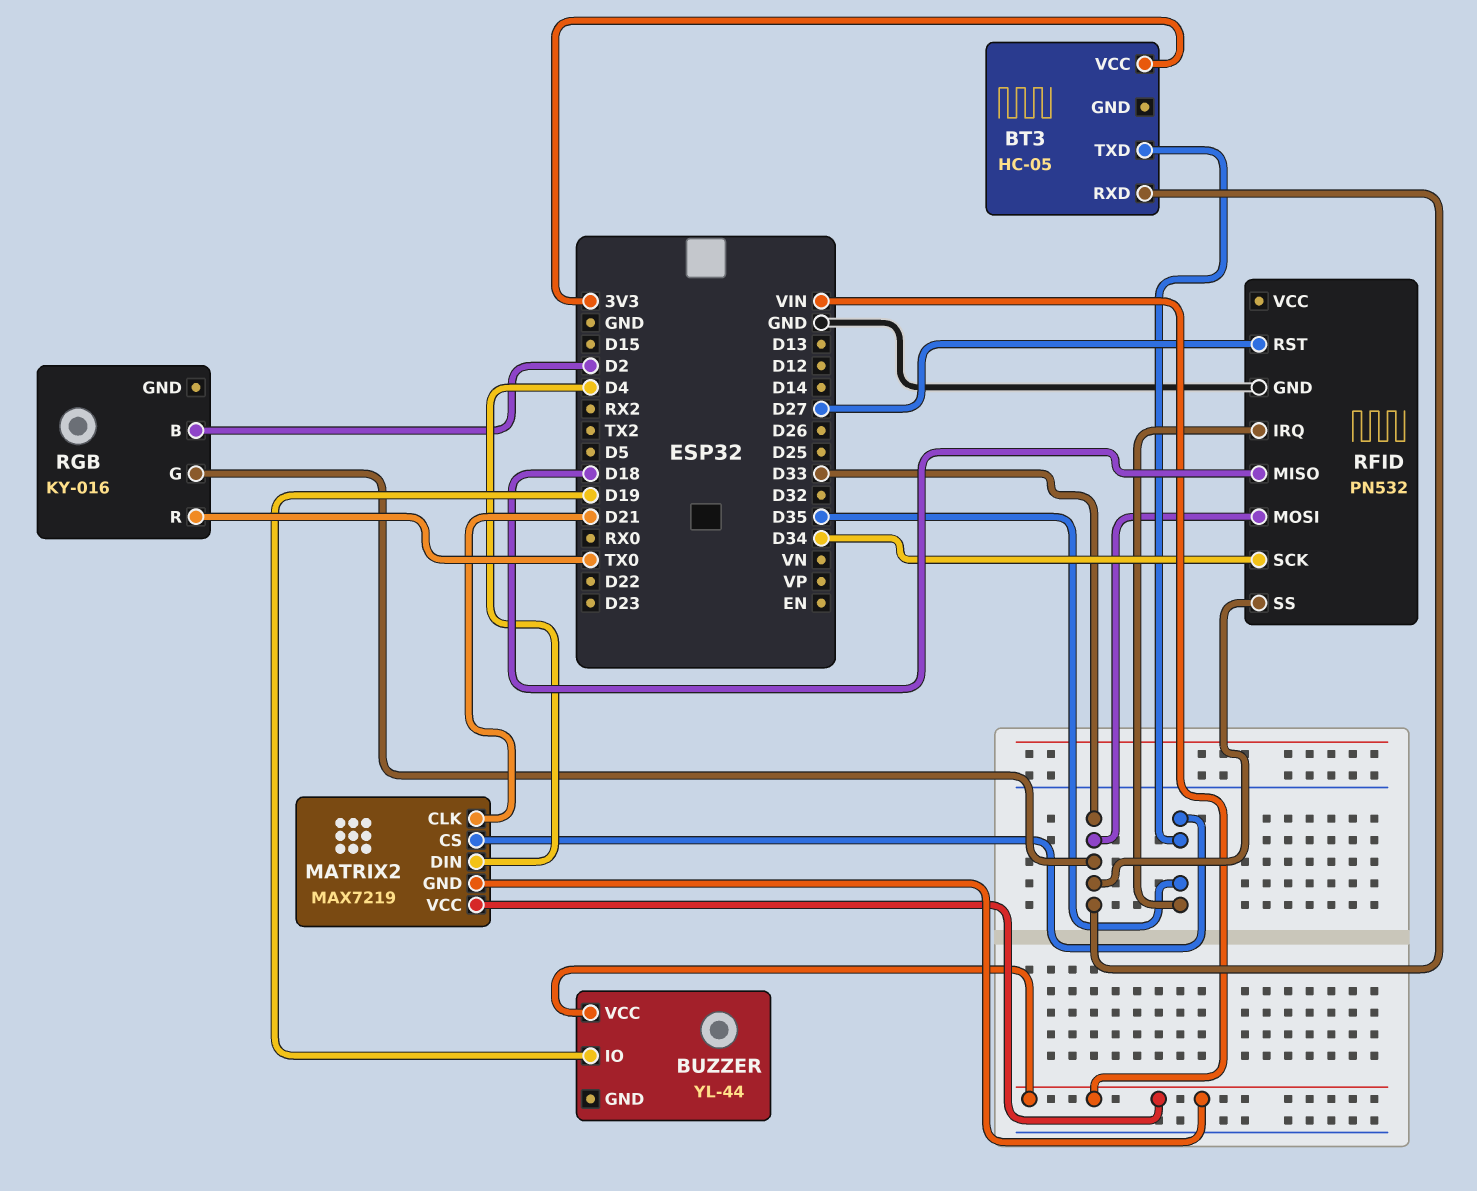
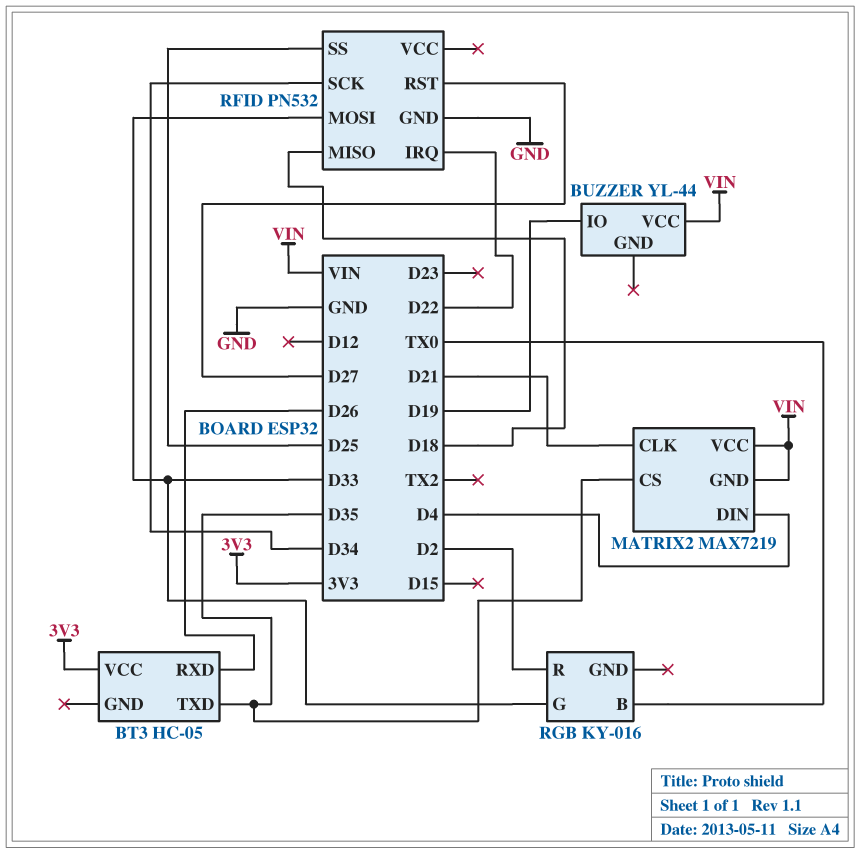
BT3 pin RXD: D33 -> D26
RFID pin IRQ: D35 -> D22
RFID pin SS: D33 -> D25
RGB pin B: D2 -> TX0
RGB pin R: TX0 -> D2

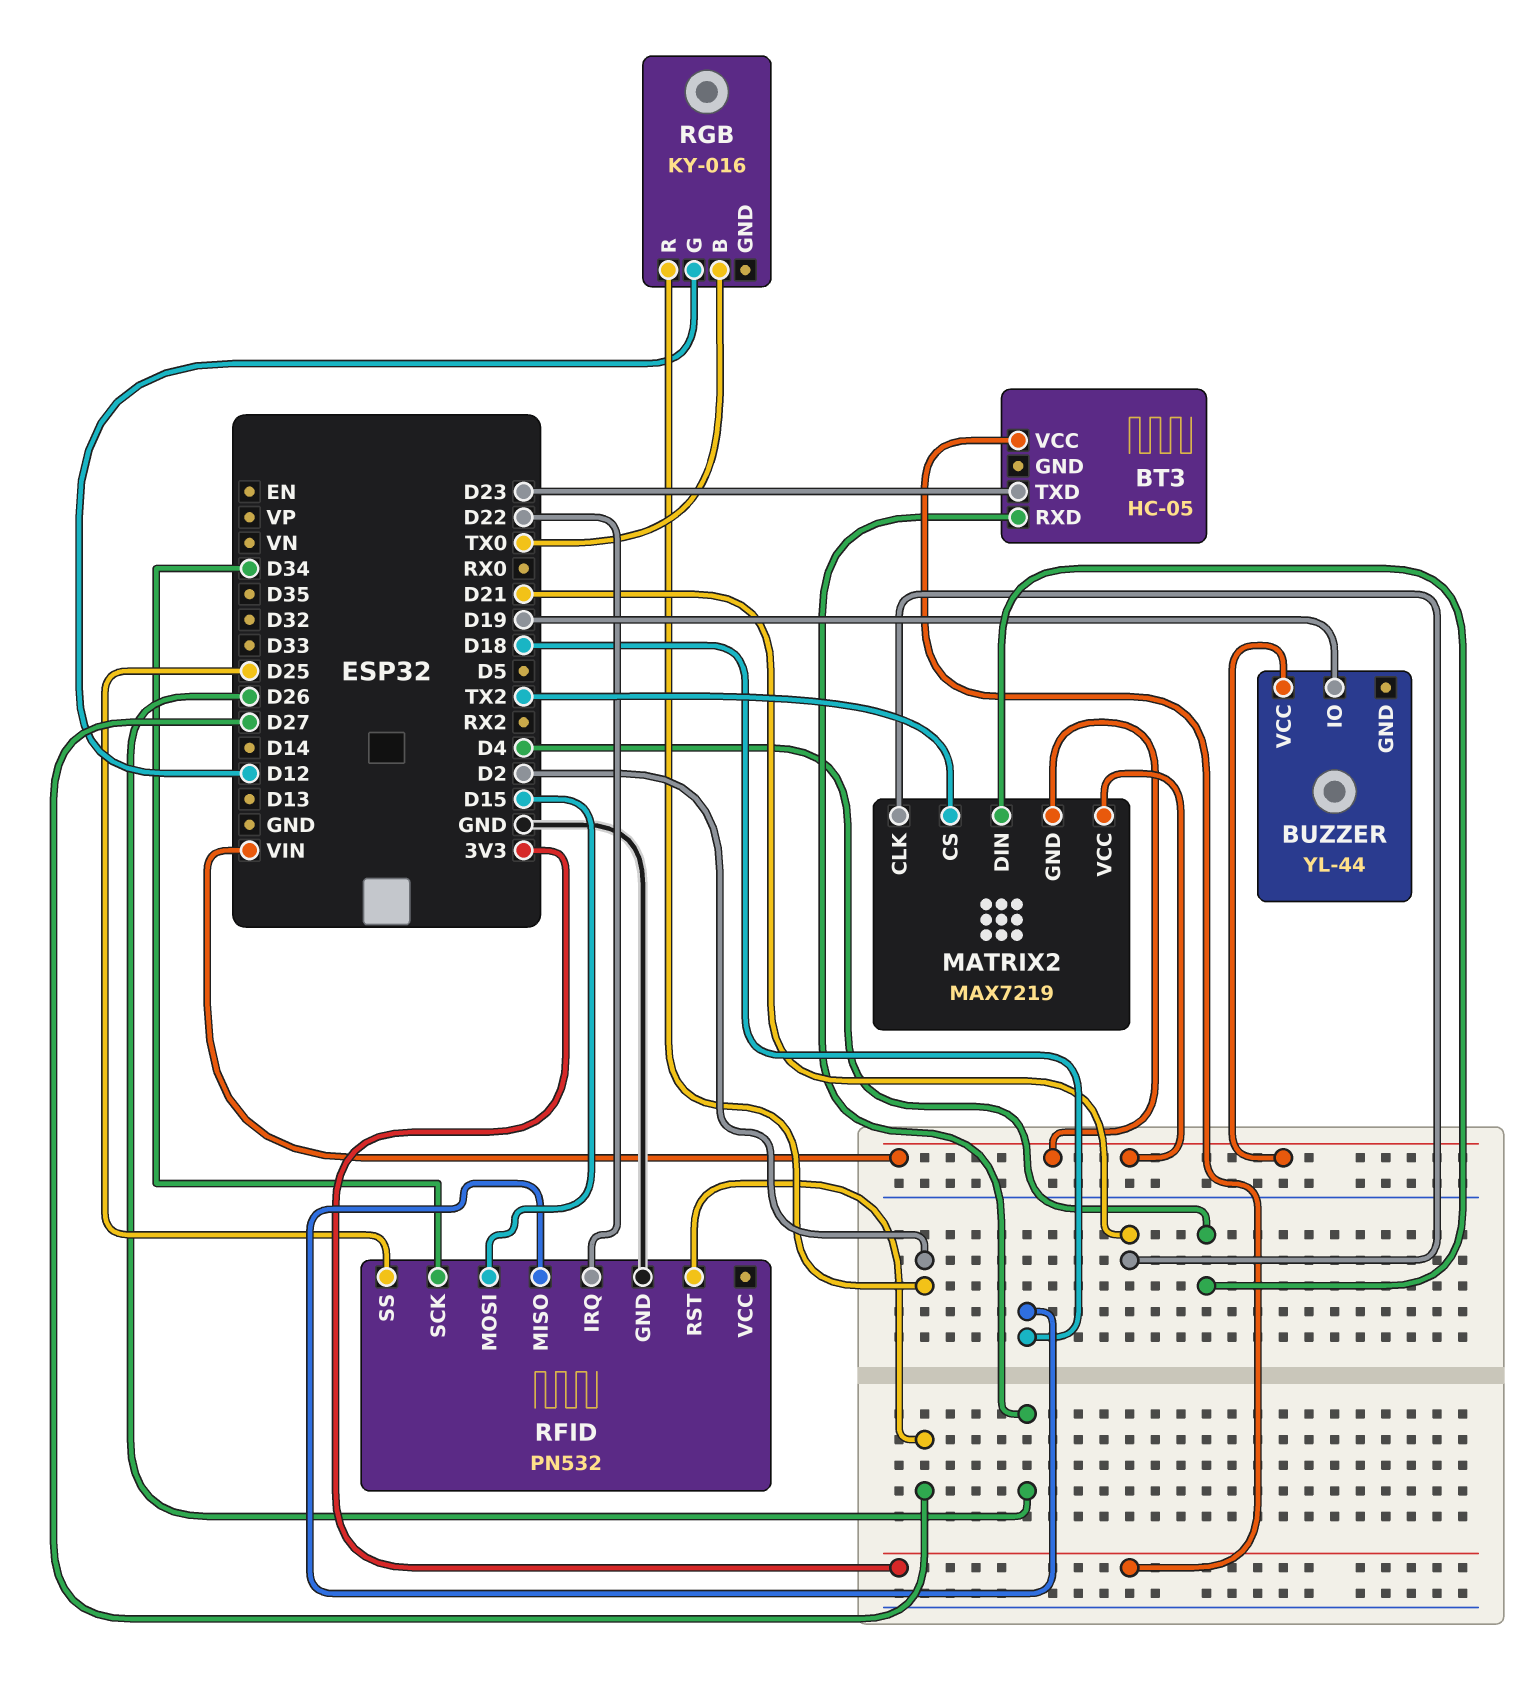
BT3 pin TXD: D35 -> D23
MATRIX2 pin CS: D35 -> TX2
RFID pin MOSI: D33 -> D15
RGB pin G: D33 -> D12

